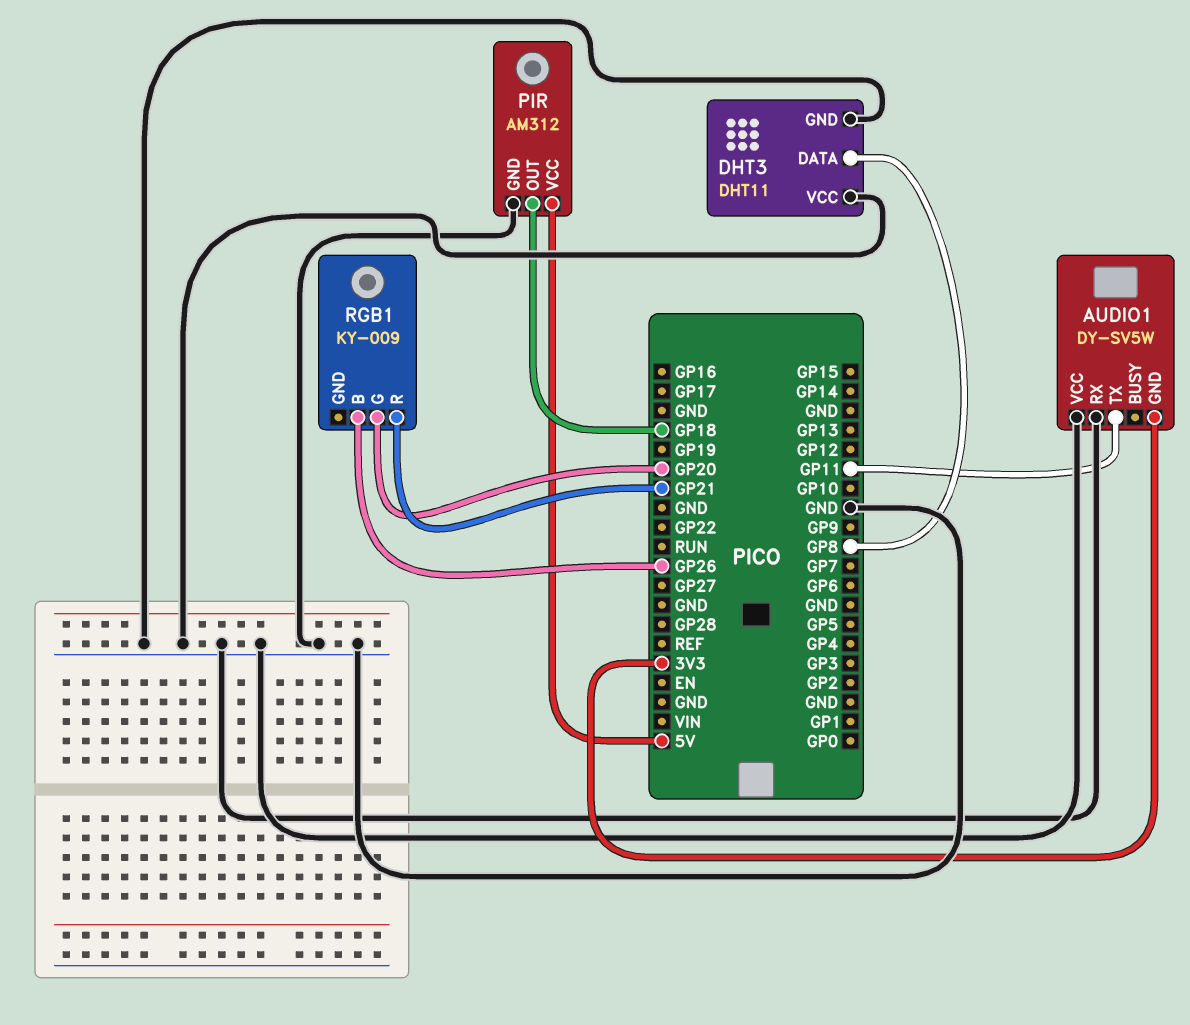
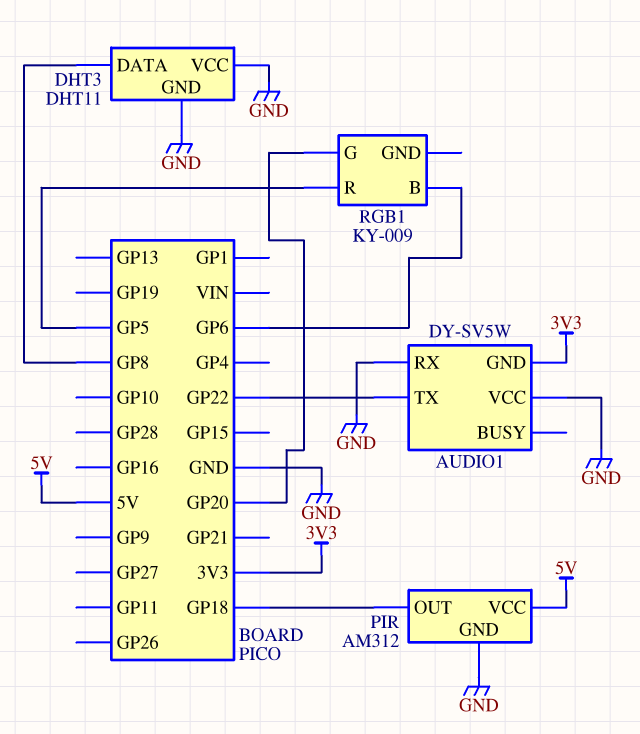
AUDIO1 pin TX: GP11 -> GP22
RGB1 pin B: GP26 -> GP6
RGB1 pin R: GP21 -> GP5

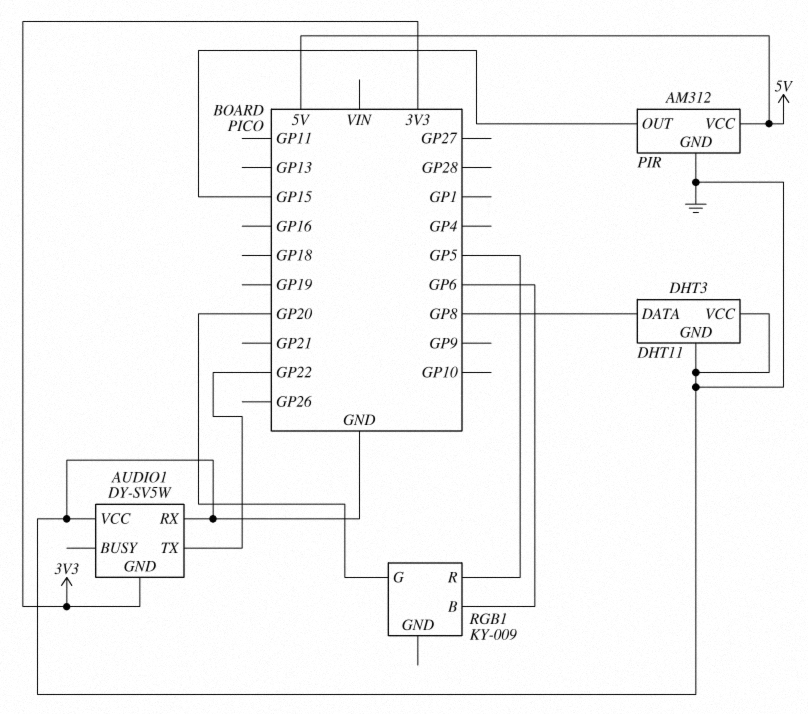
PIR pin OUT: GP18 -> GP15

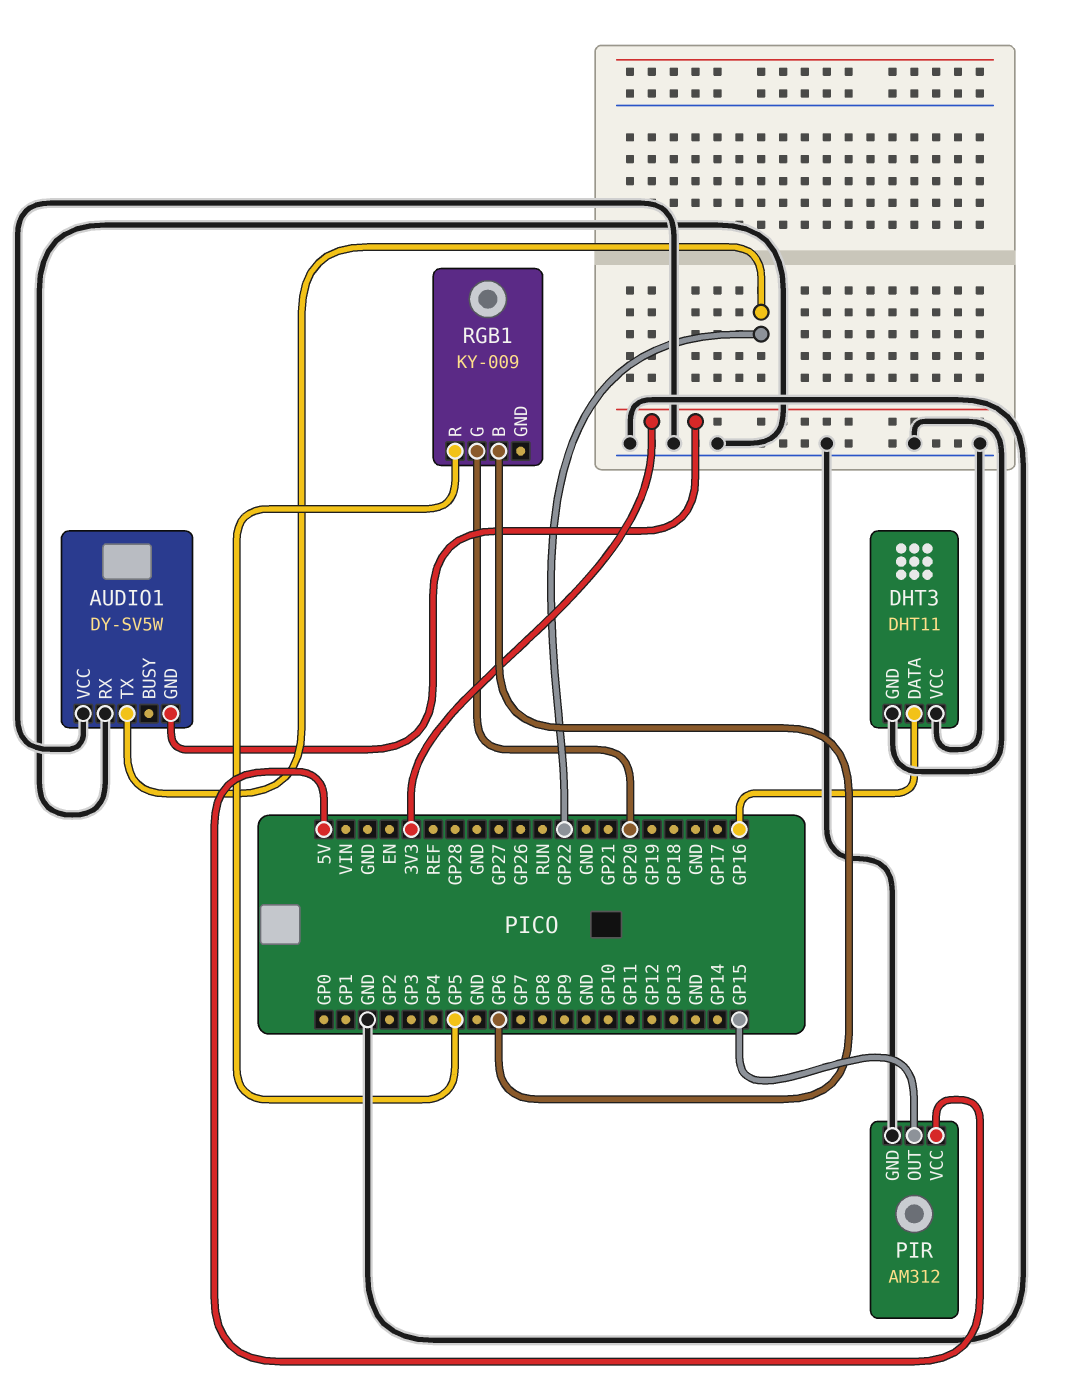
DHT3 pin DATA: GP8 -> GP16

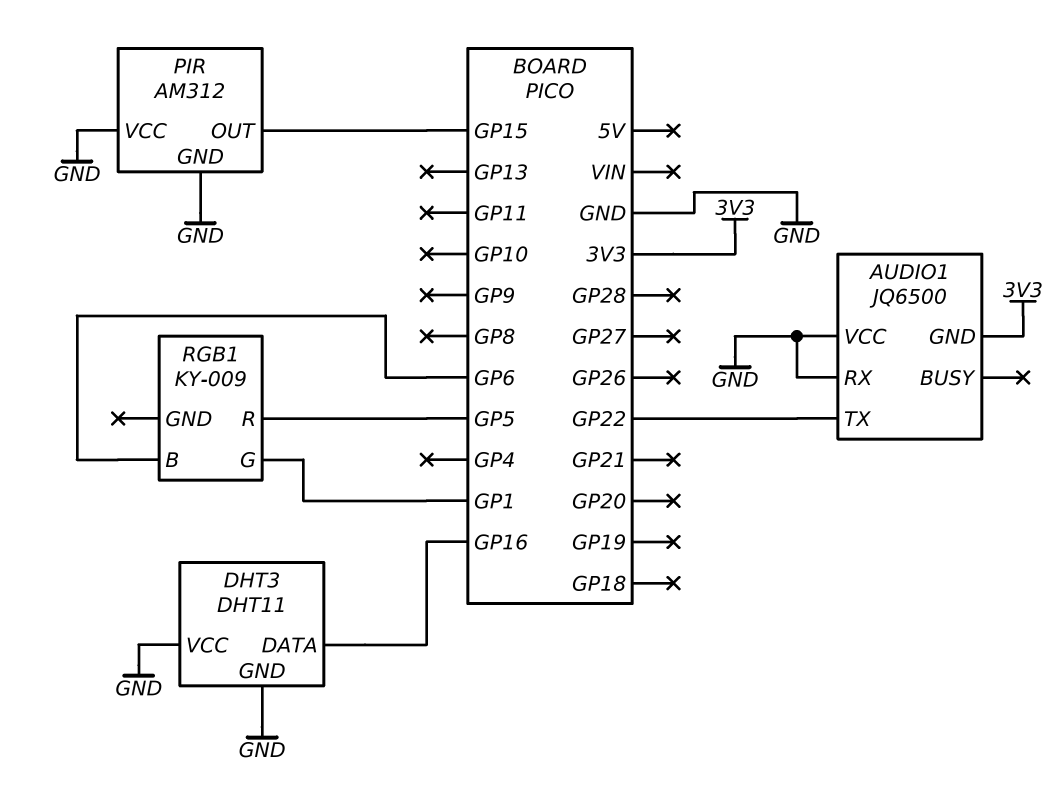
AUDIO1: DY-SV5W -> JQ6500
PIR pin VCC: 5V -> GND
RGB1 pin G: GP20 -> GP1

